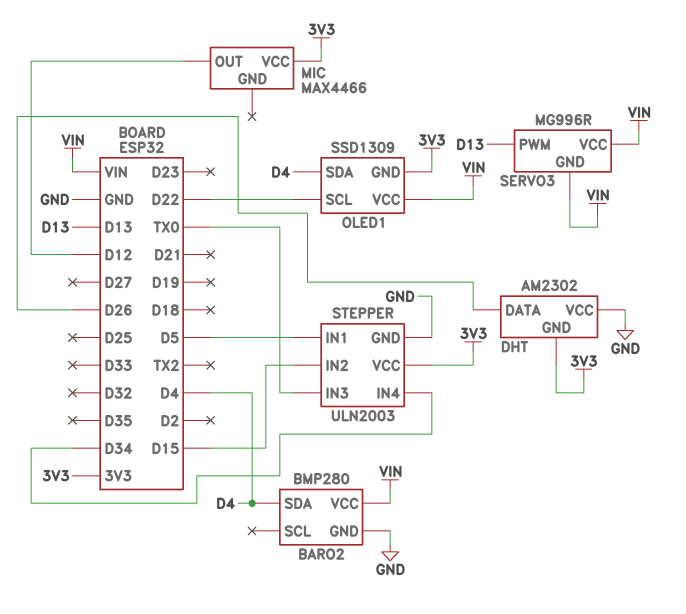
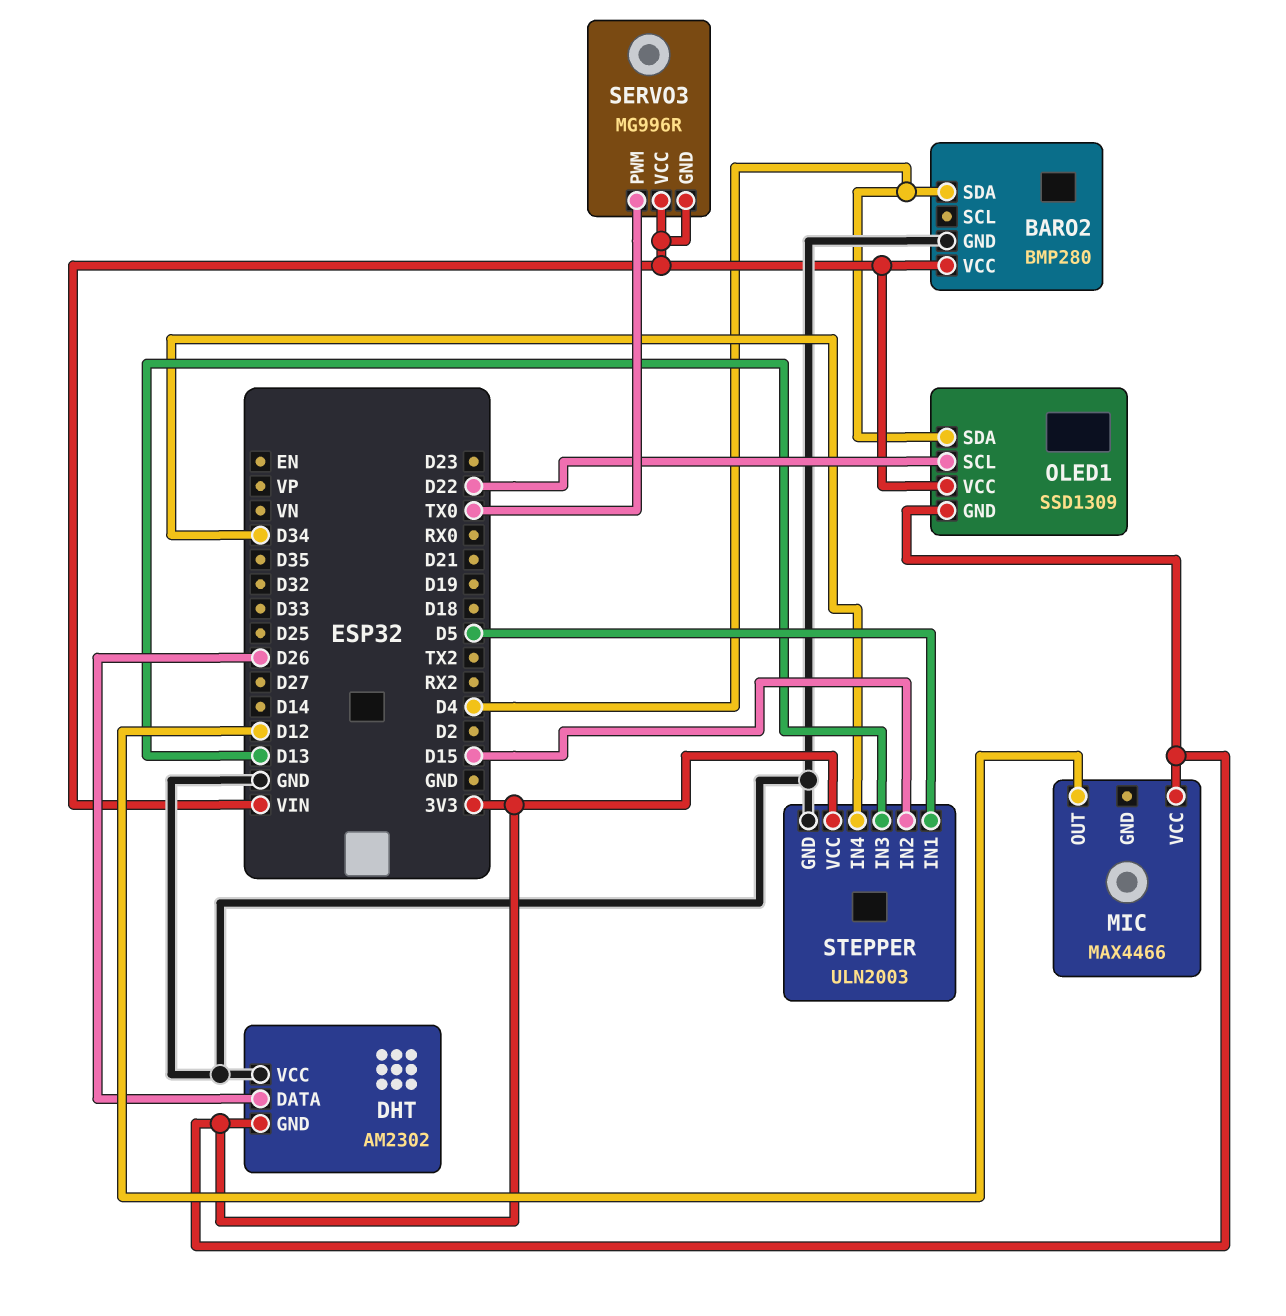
SERVO3 pin PWM: D13 -> TX0
STEPPER pin IN3: TX0 -> D13

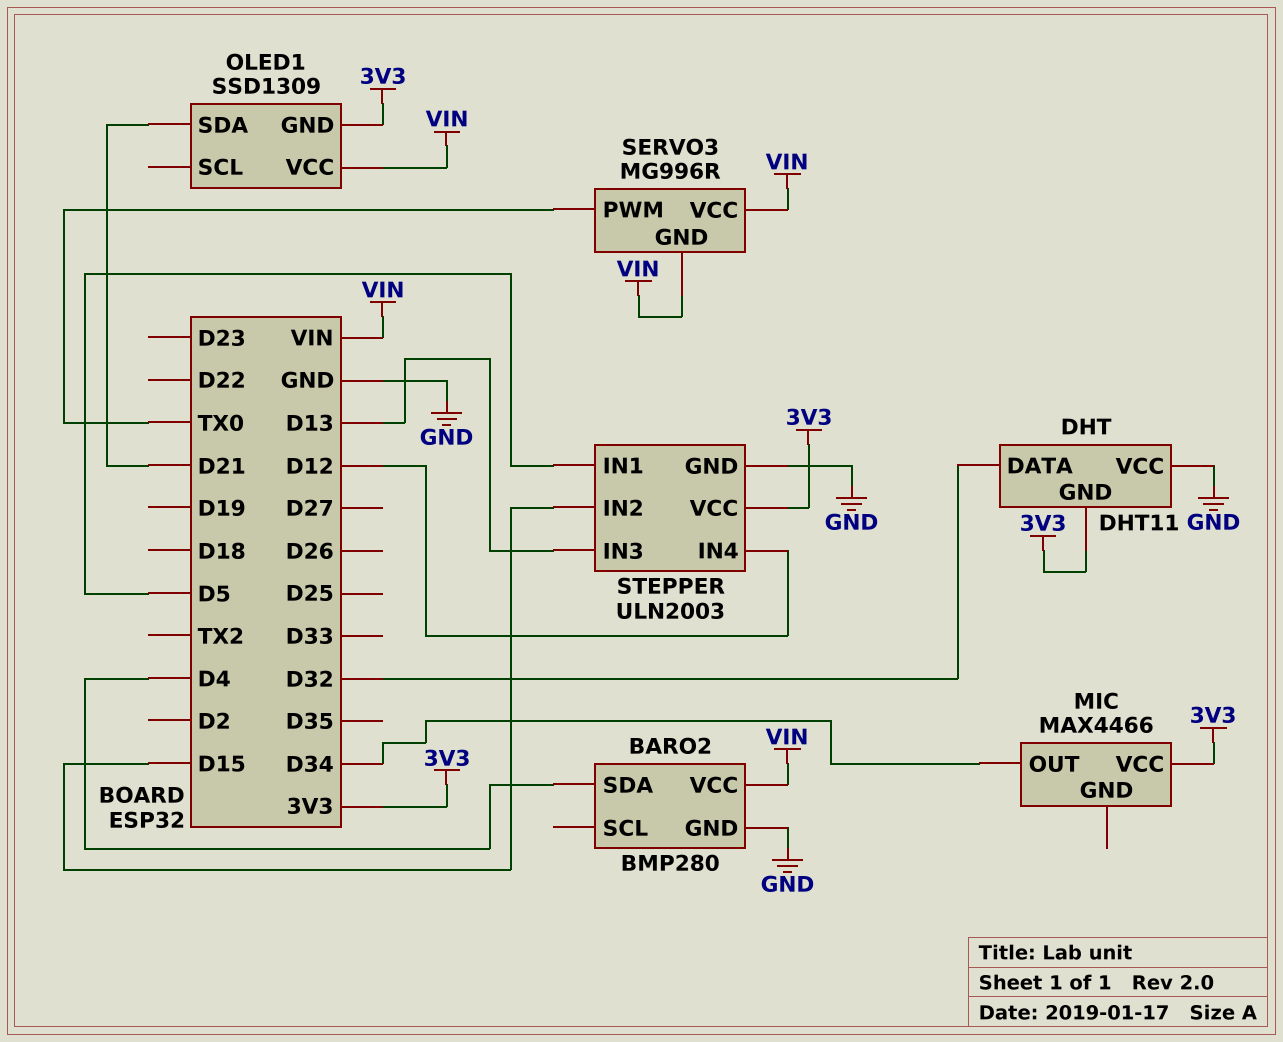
DHT: AM2302 -> DHT11
DHT pin DATA: D26 -> D32
MIC pin OUT: D12 -> D34
OLED1 pin SCL: D22 -> none
OLED1 pin SDA: D4 -> D21
STEPPER pin IN4: D34 -> D12

